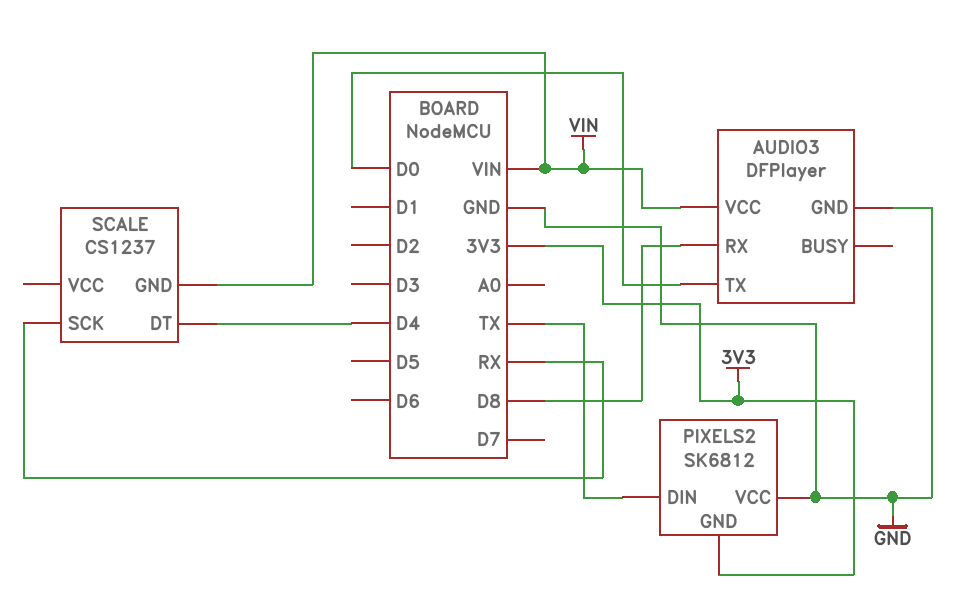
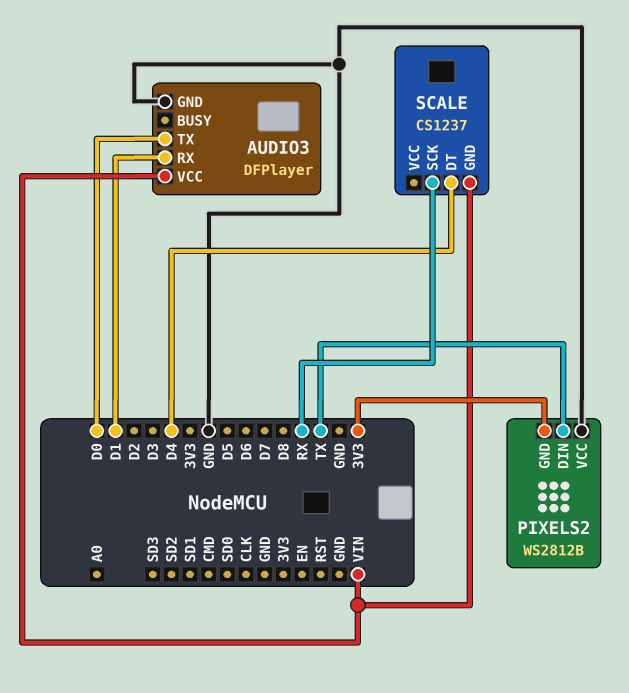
AUDIO3 pin RX: D8 -> D1
PIXELS2: SK6812 -> WS2812B

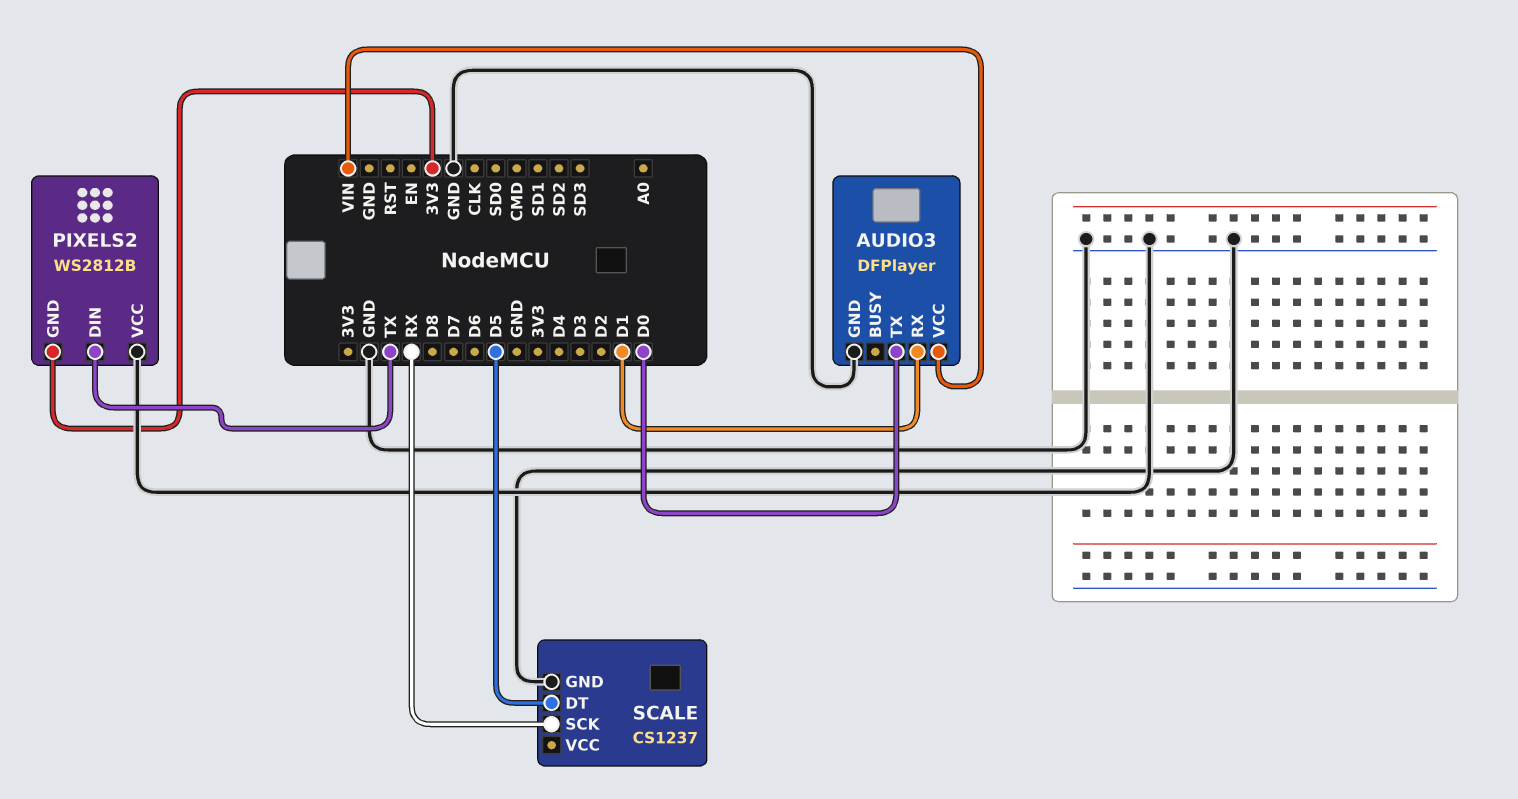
SCALE pin DT: D4 -> D5
SCALE pin GND: VIN -> GND

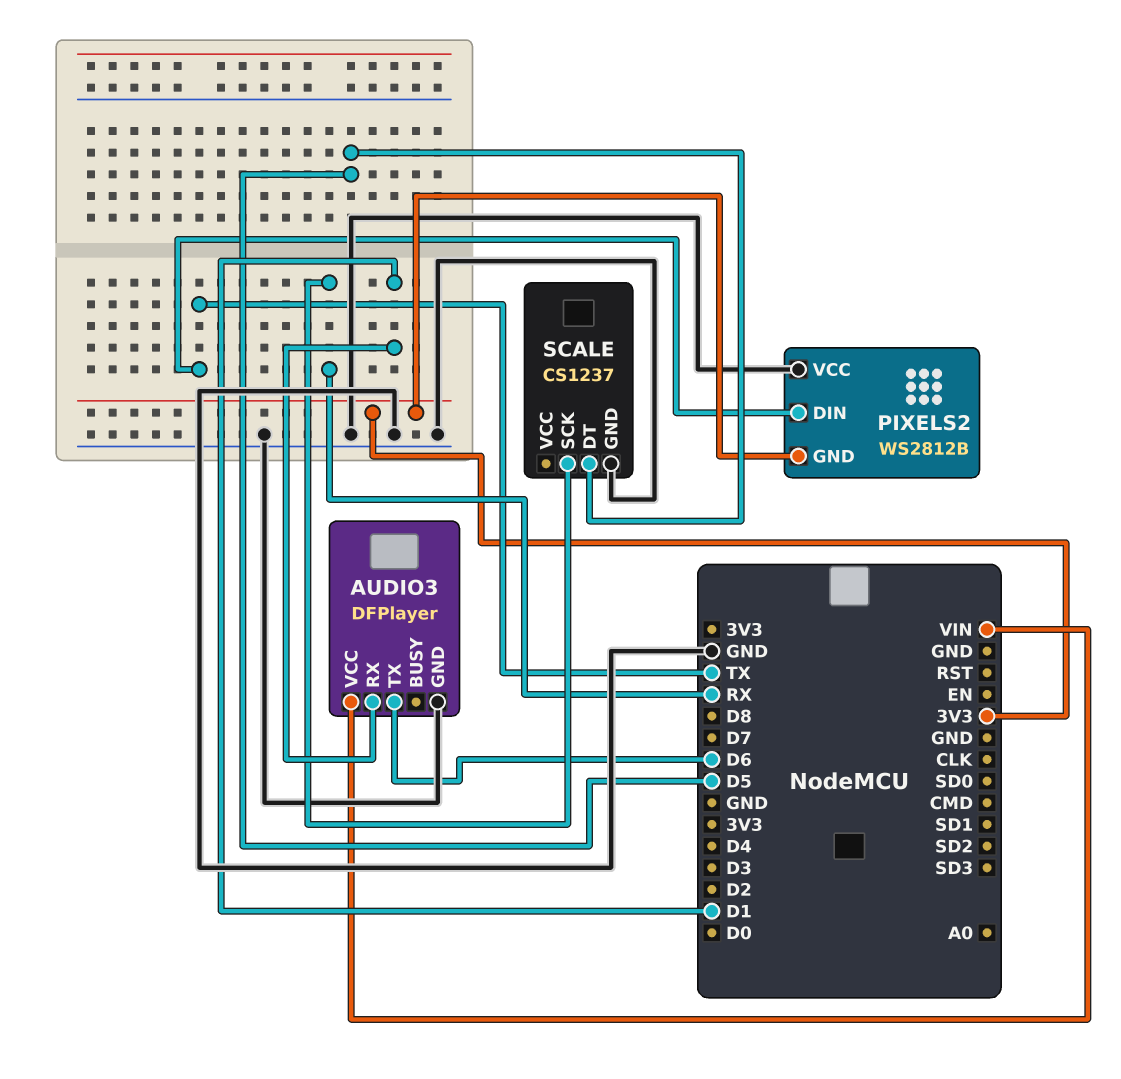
AUDIO3 pin TX: D0 -> D6

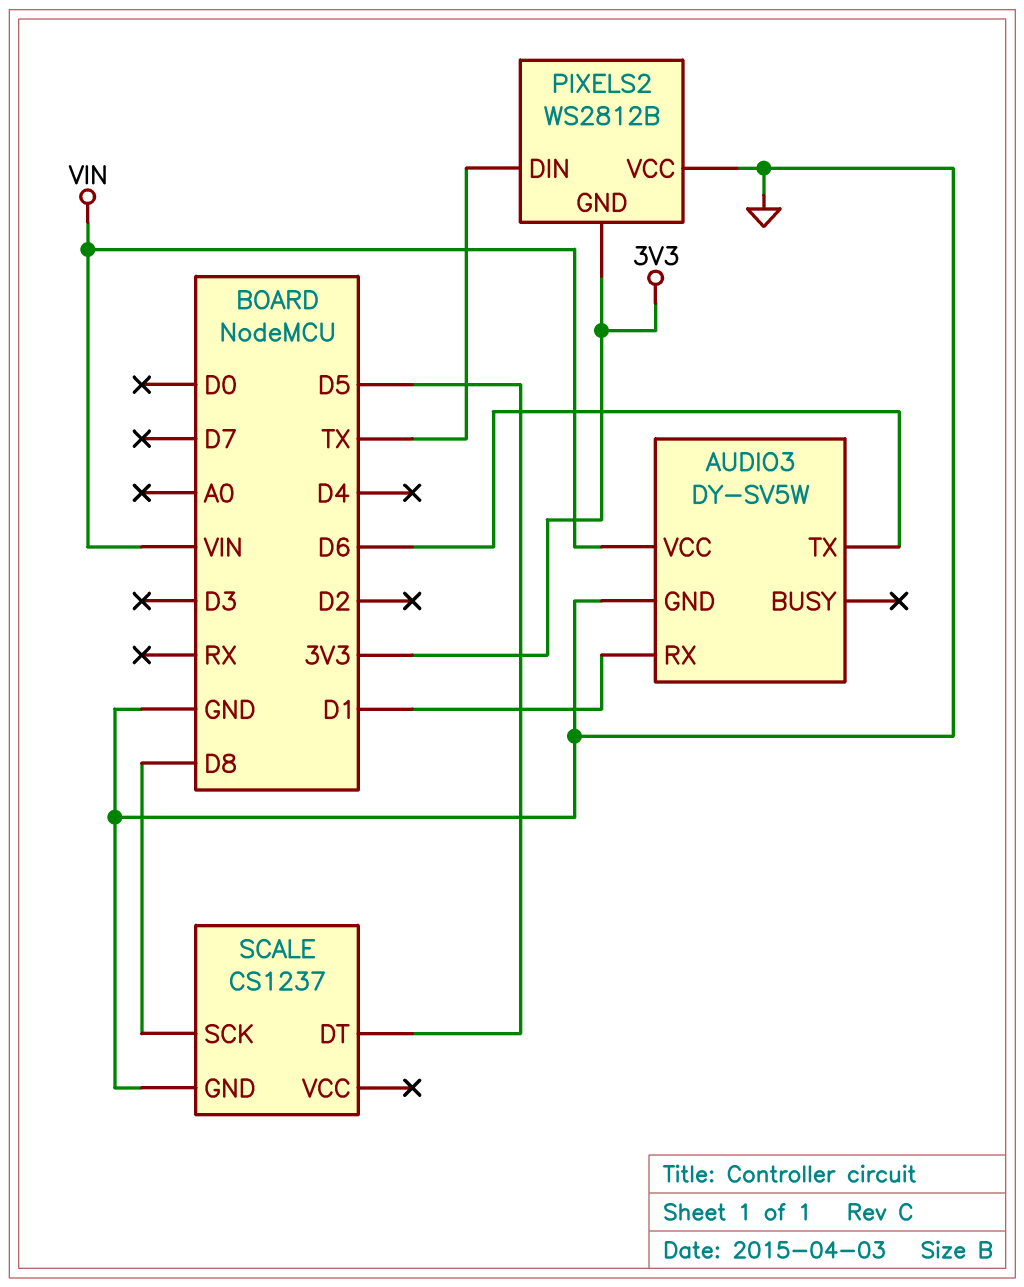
AUDIO3: DFPlayer -> DY-SV5W
SCALE pin SCK: RX -> D8

